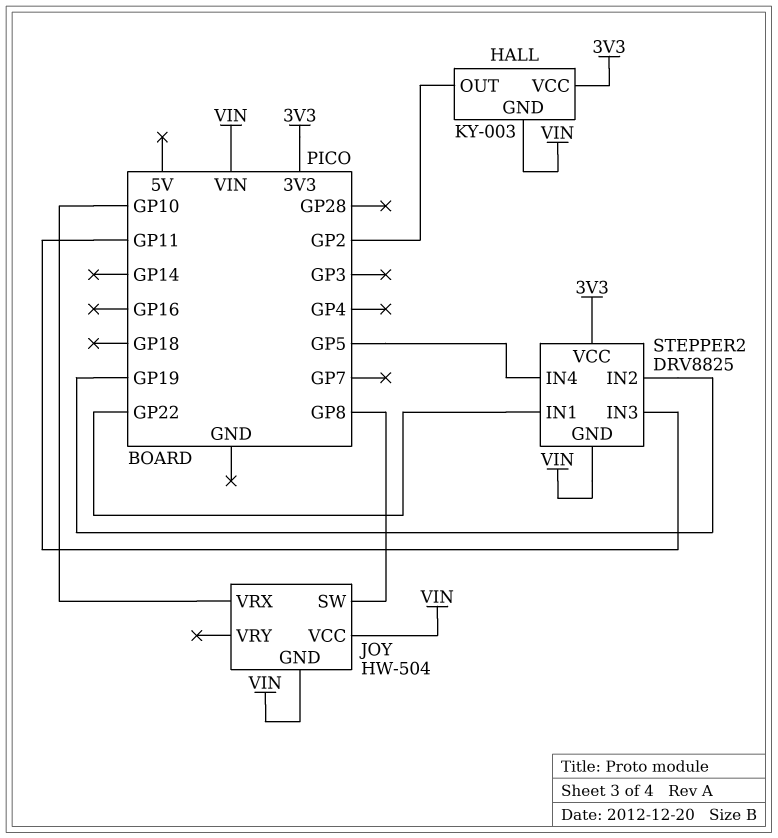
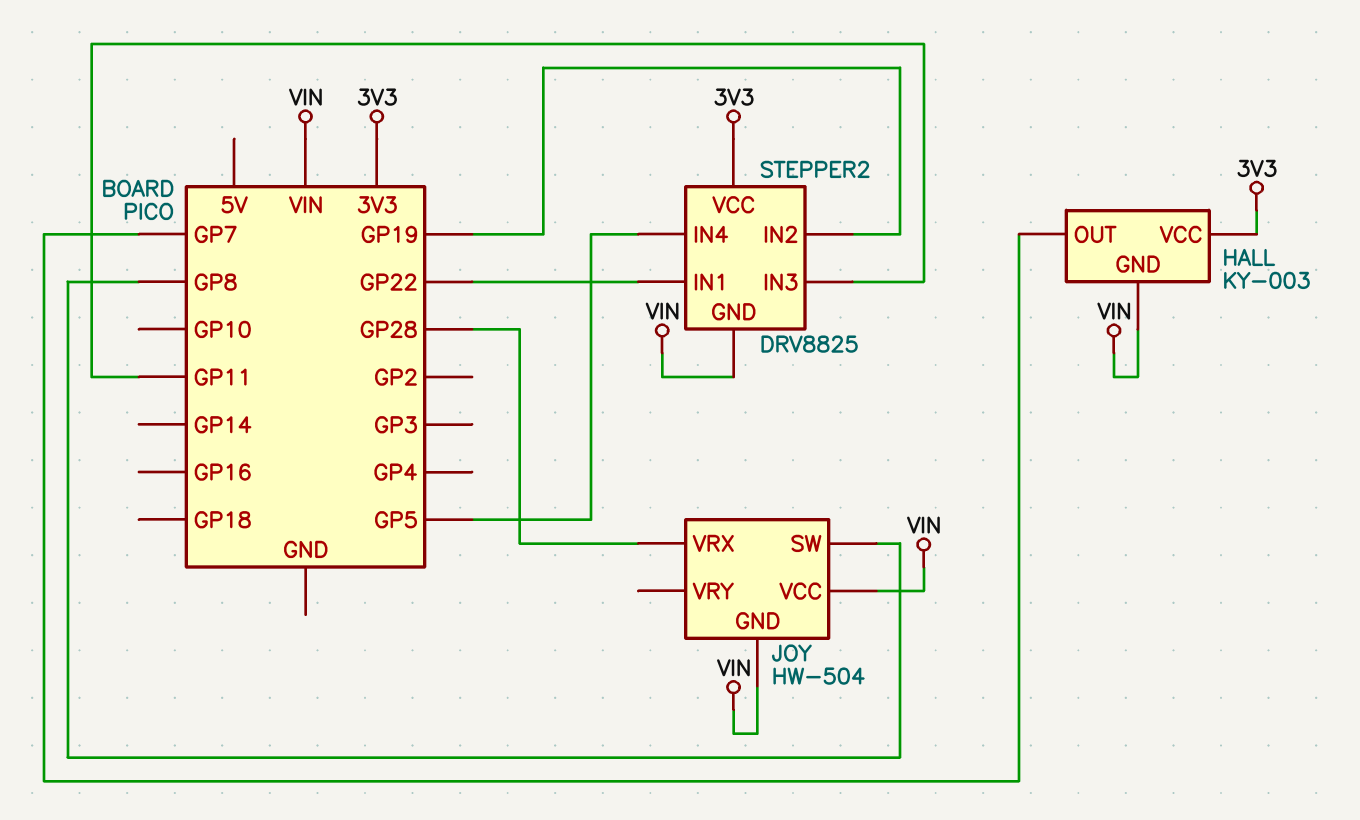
HALL pin OUT: GP2 -> GP7
JOY pin VRX: GP10 -> GP28

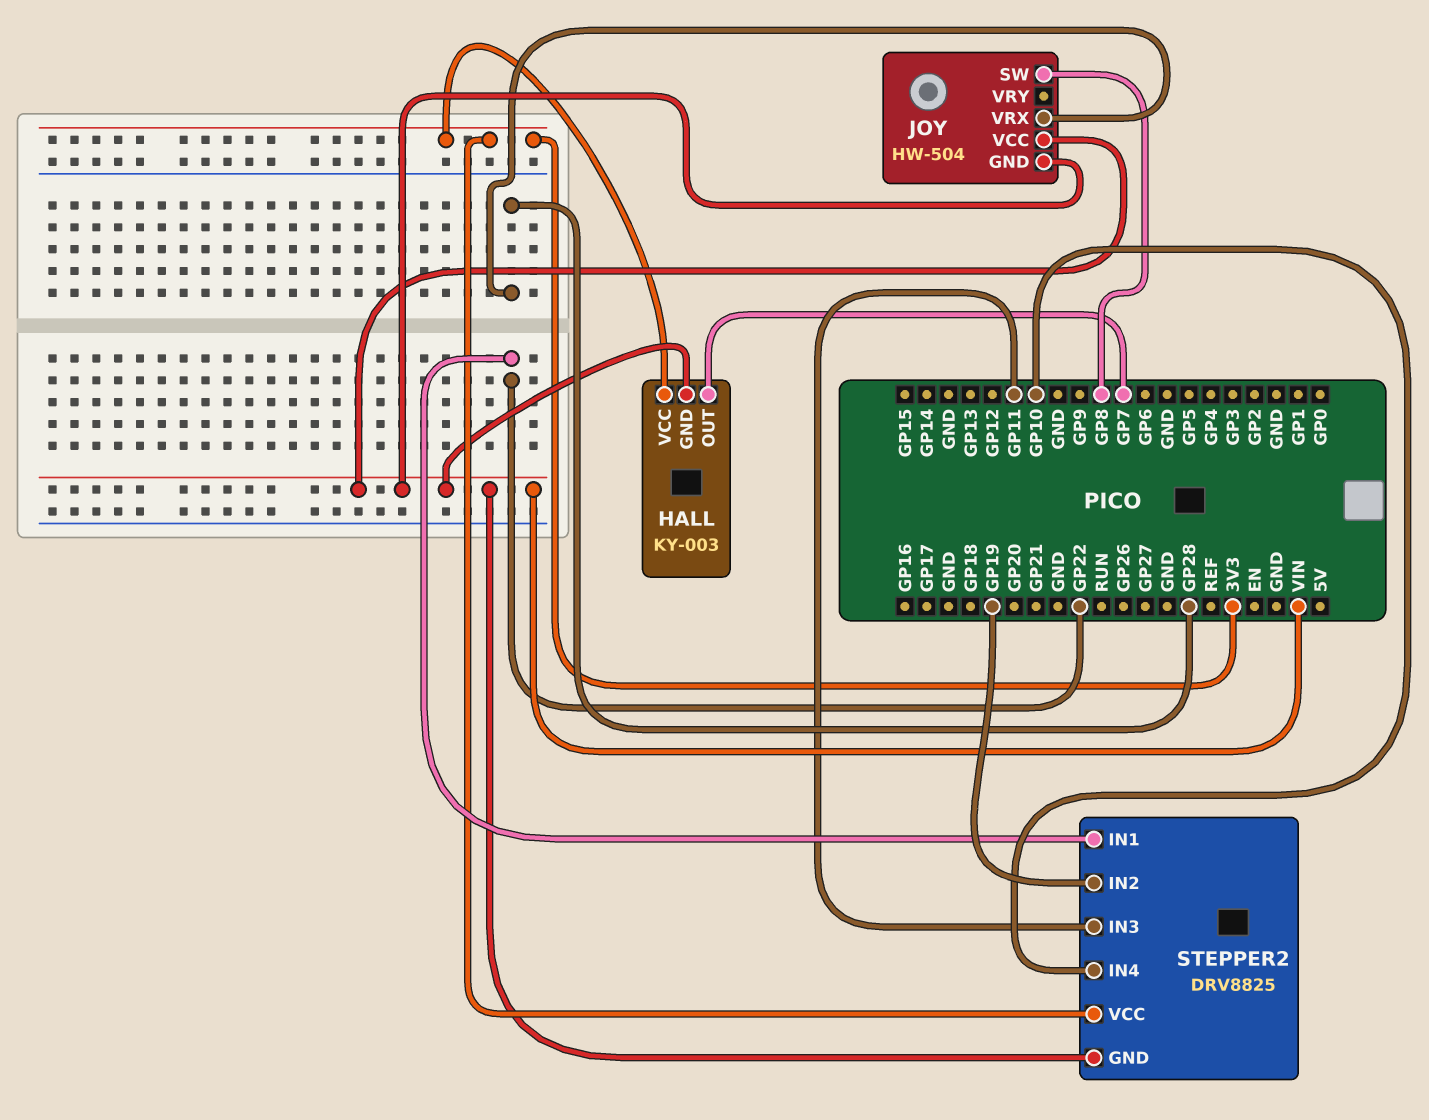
STEPPER2 pin IN4: GP5 -> GP10

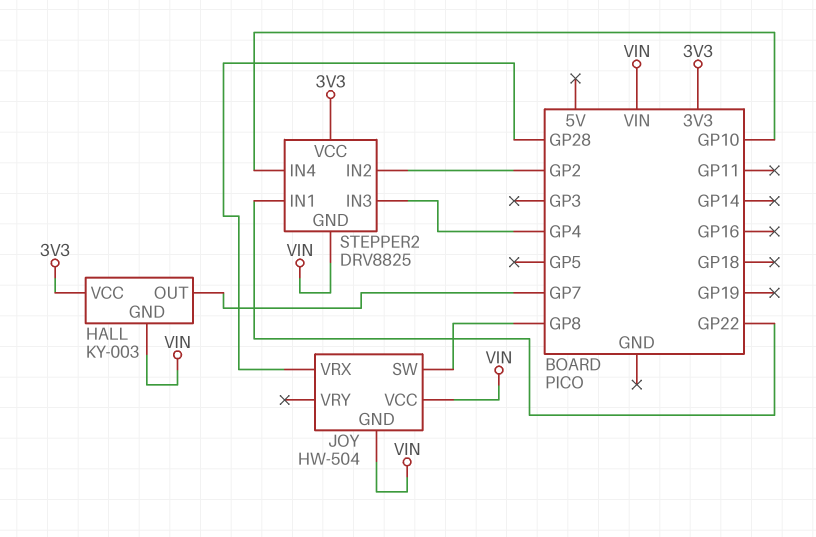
STEPPER2 pin IN2: GP19 -> GP2
STEPPER2 pin IN3: GP11 -> GP4

